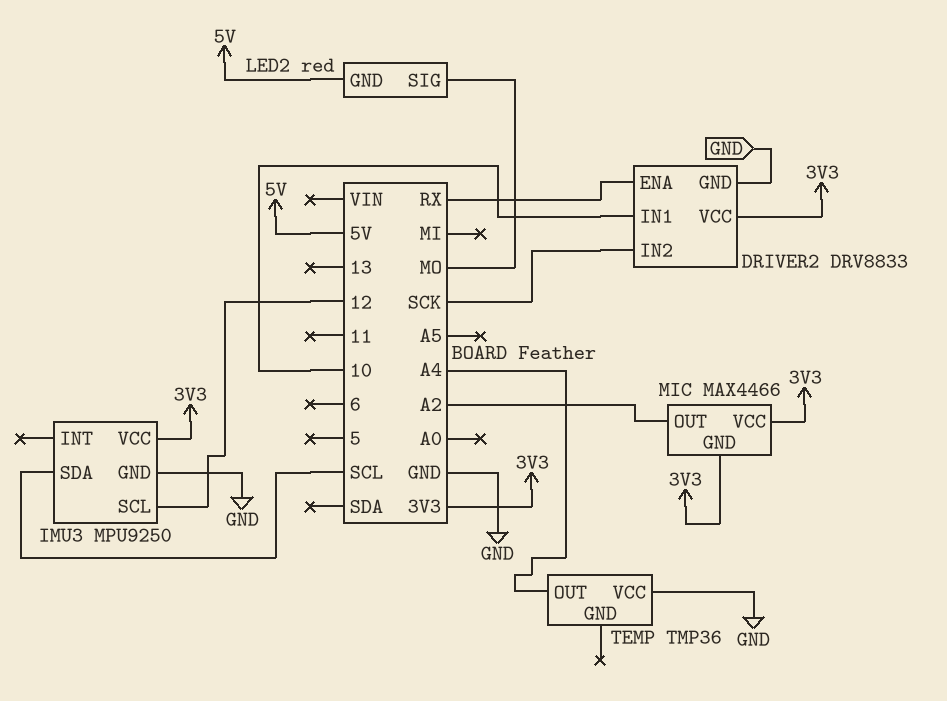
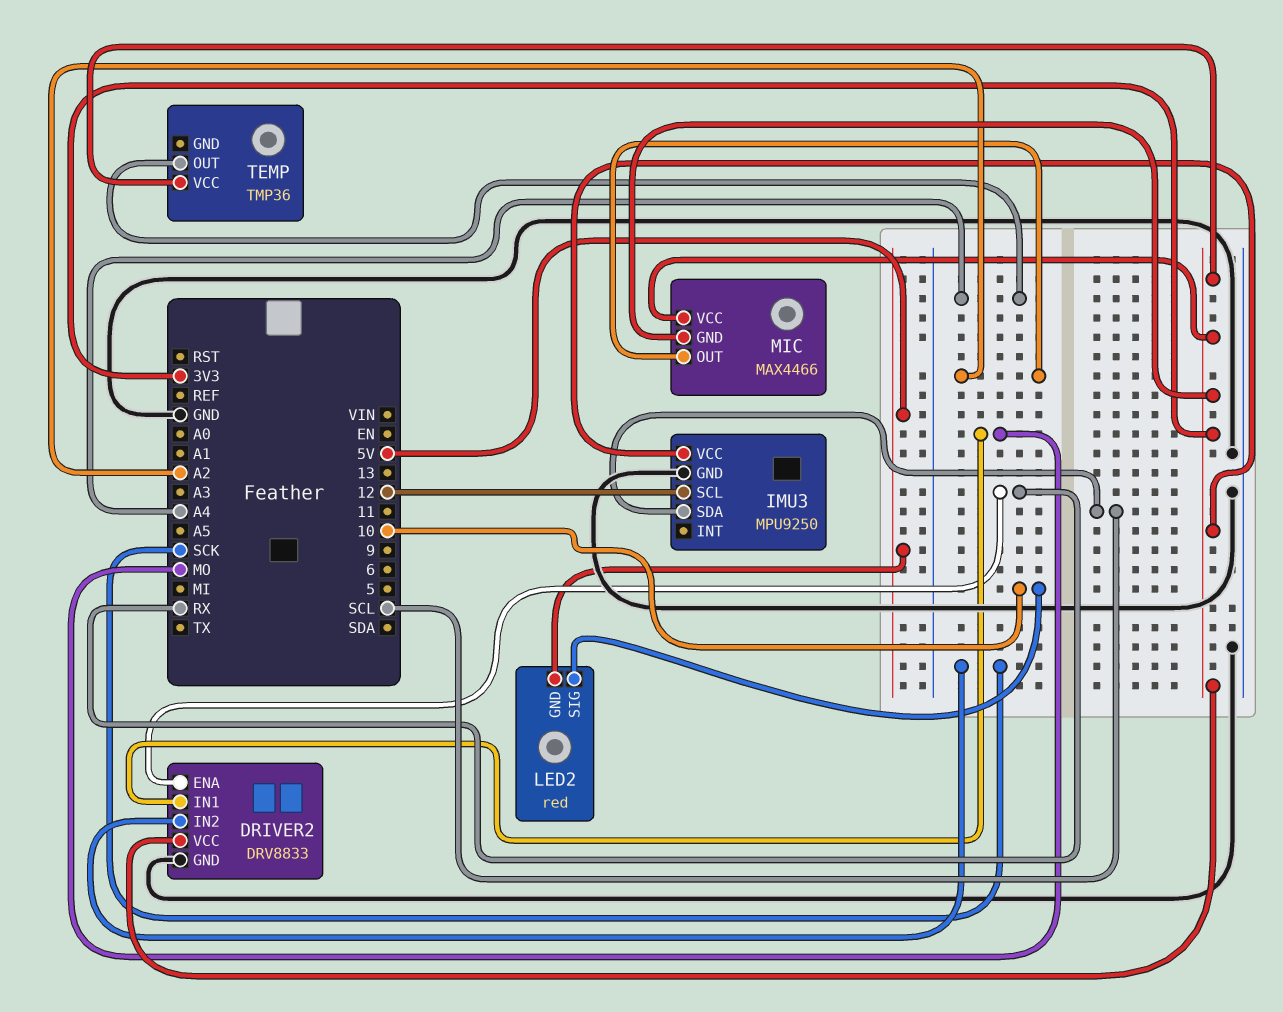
DRIVER2 pin IN1: 10 -> MO
LED2 pin SIG: MO -> 10
TEMP pin VCC: GND -> 3V3

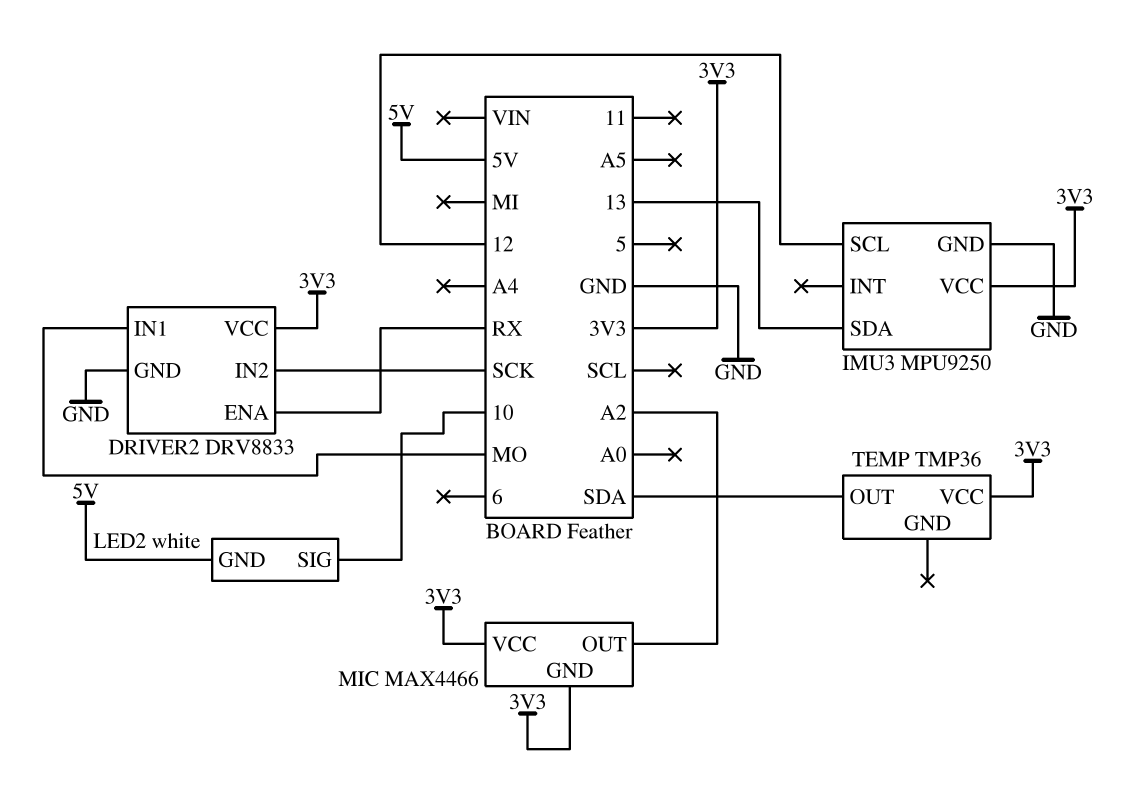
IMU3 pin SDA: SCL -> 13
LED2: red -> white
TEMP pin OUT: A4 -> SDA

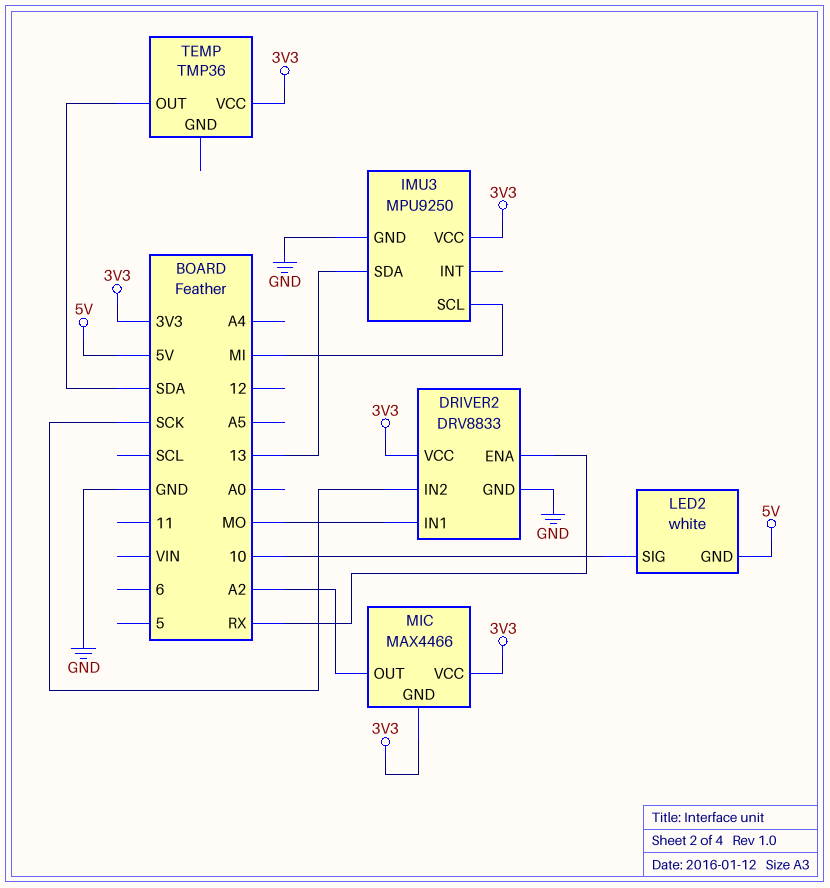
IMU3 pin SCL: 12 -> MI

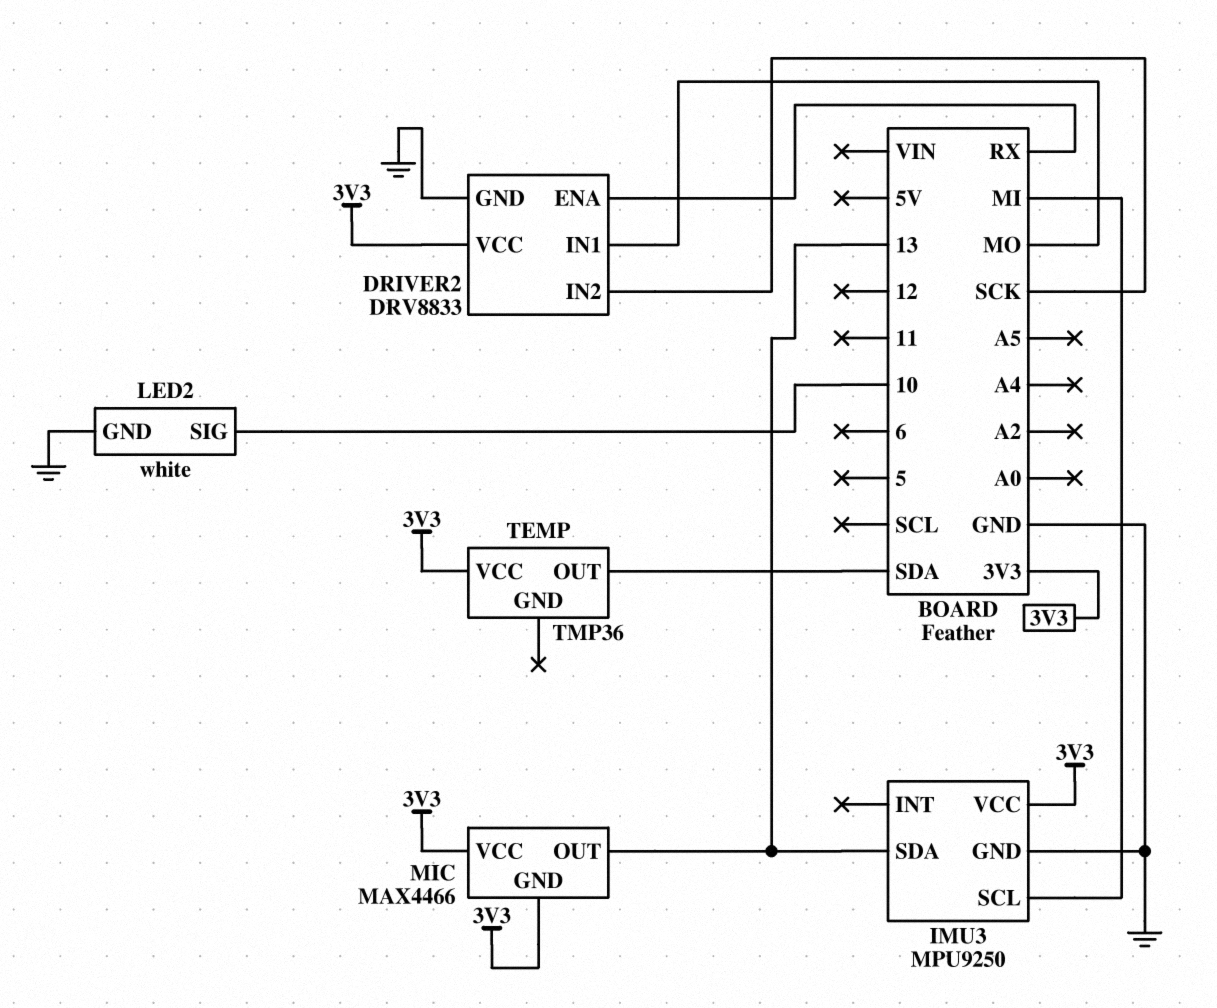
LED2 pin GND: 5V -> GND
MIC pin OUT: A2 -> 13

